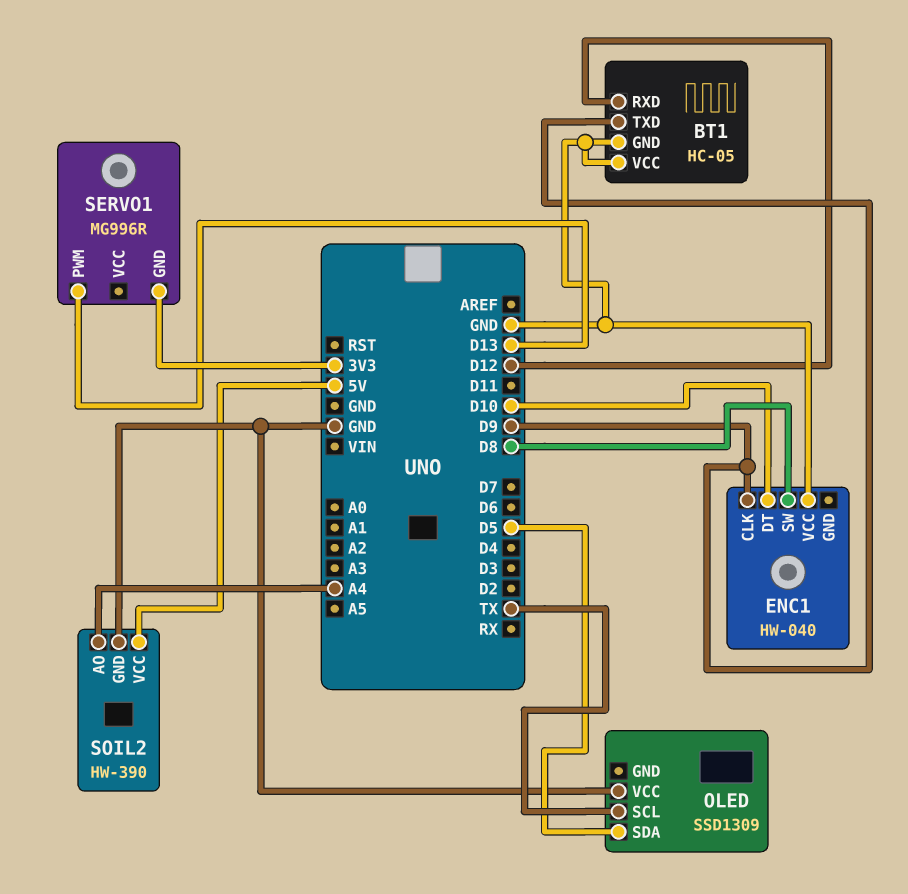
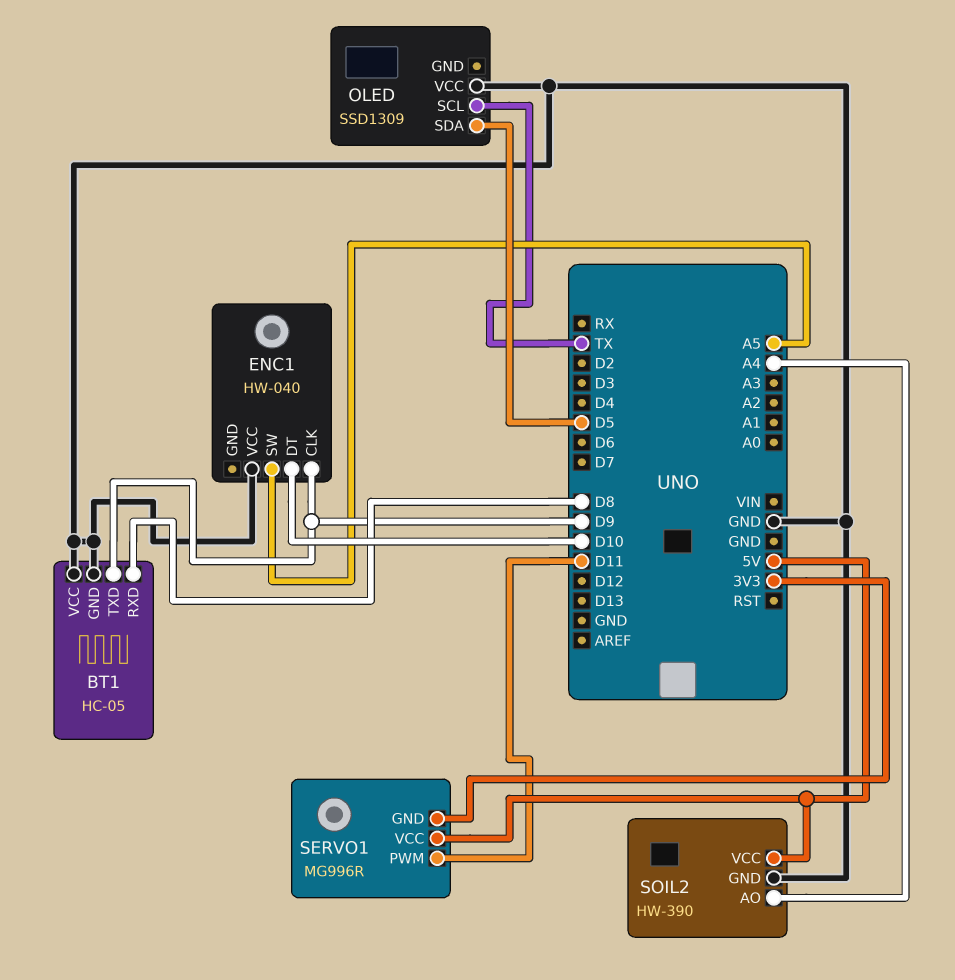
BT1 pin RXD: D12 -> D8
ENC1 pin SW: D8 -> A5
SERVO1 pin PWM: D13 -> D11
SERVO1 pin VCC: none -> 5V

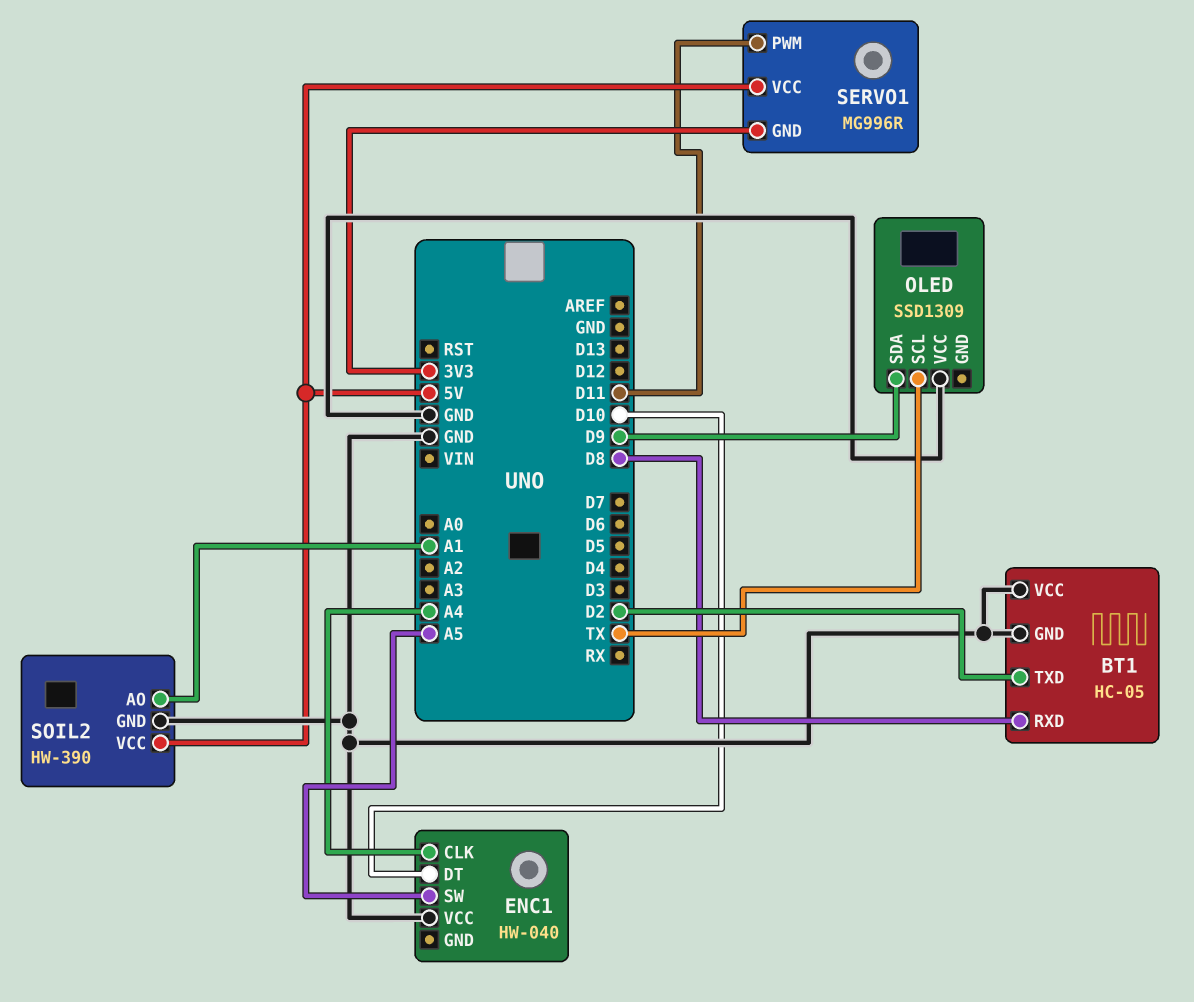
BT1 pin TXD: D9 -> D2
ENC1 pin CLK: D9 -> A4
OLED pin SDA: D5 -> D9
SOIL2 pin AO: A4 -> A1

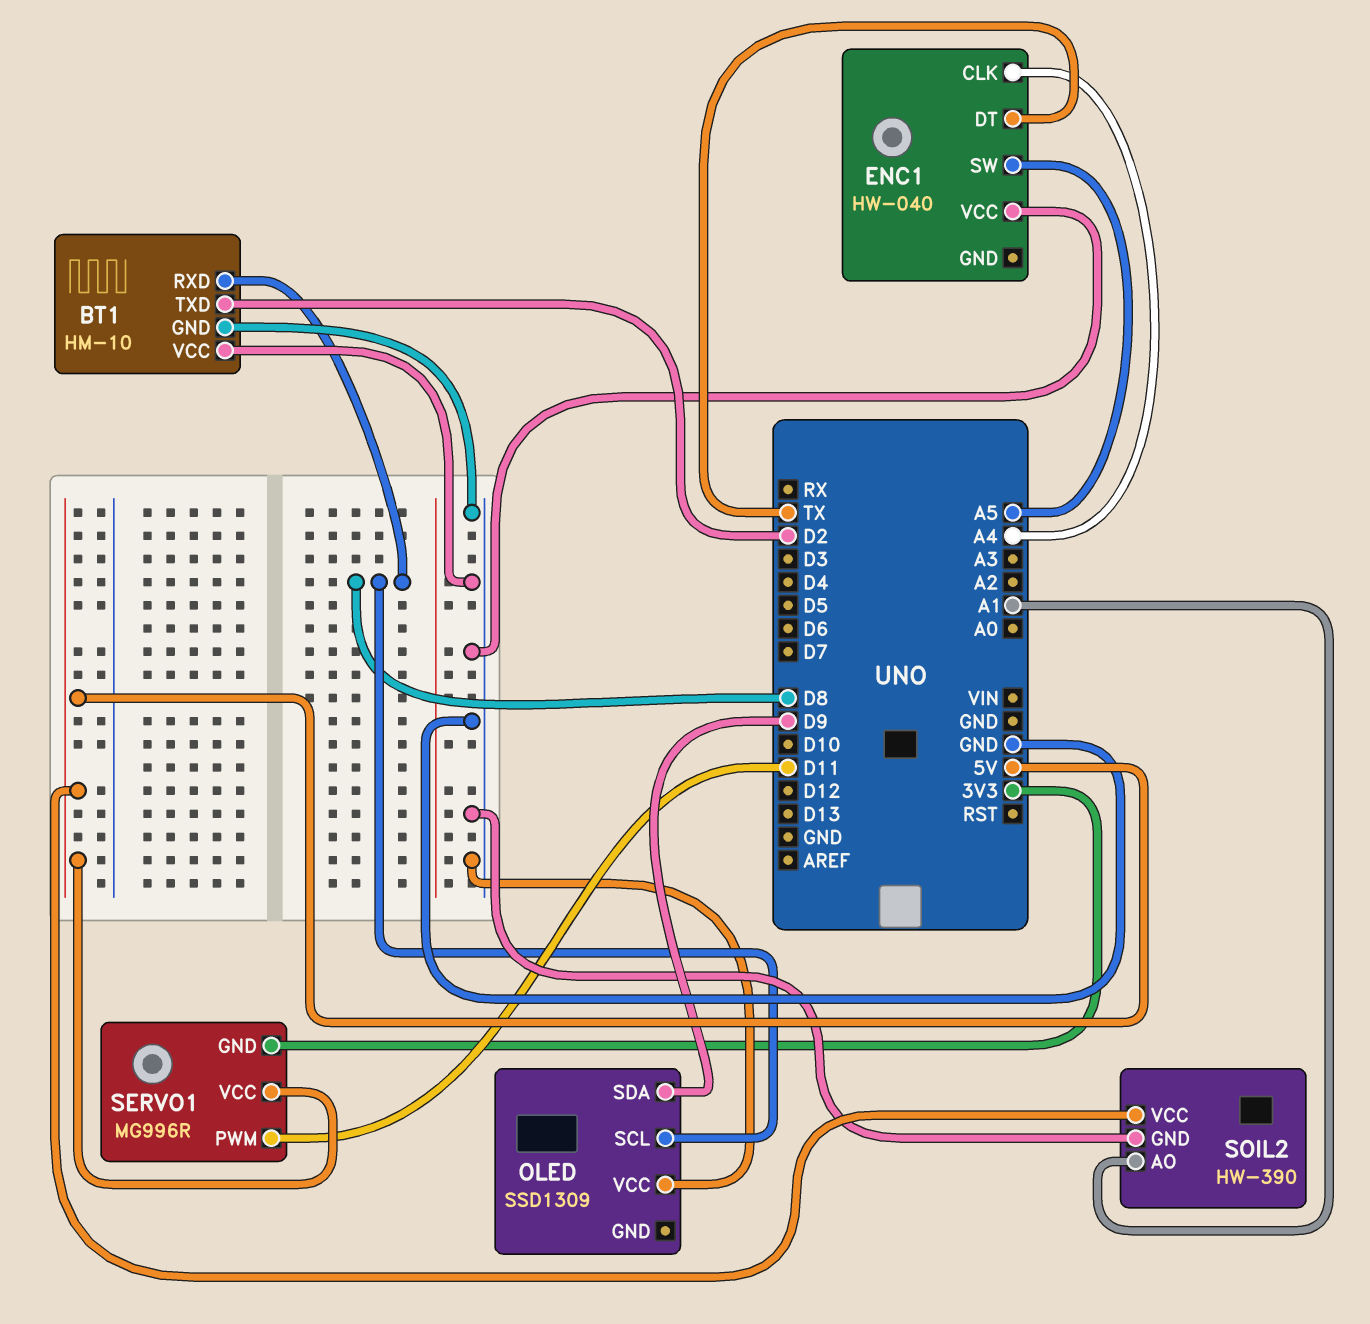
BT1: HC-05 -> HM-10
ENC1 pin DT: D10 -> TX
OLED pin SCL: TX -> D8

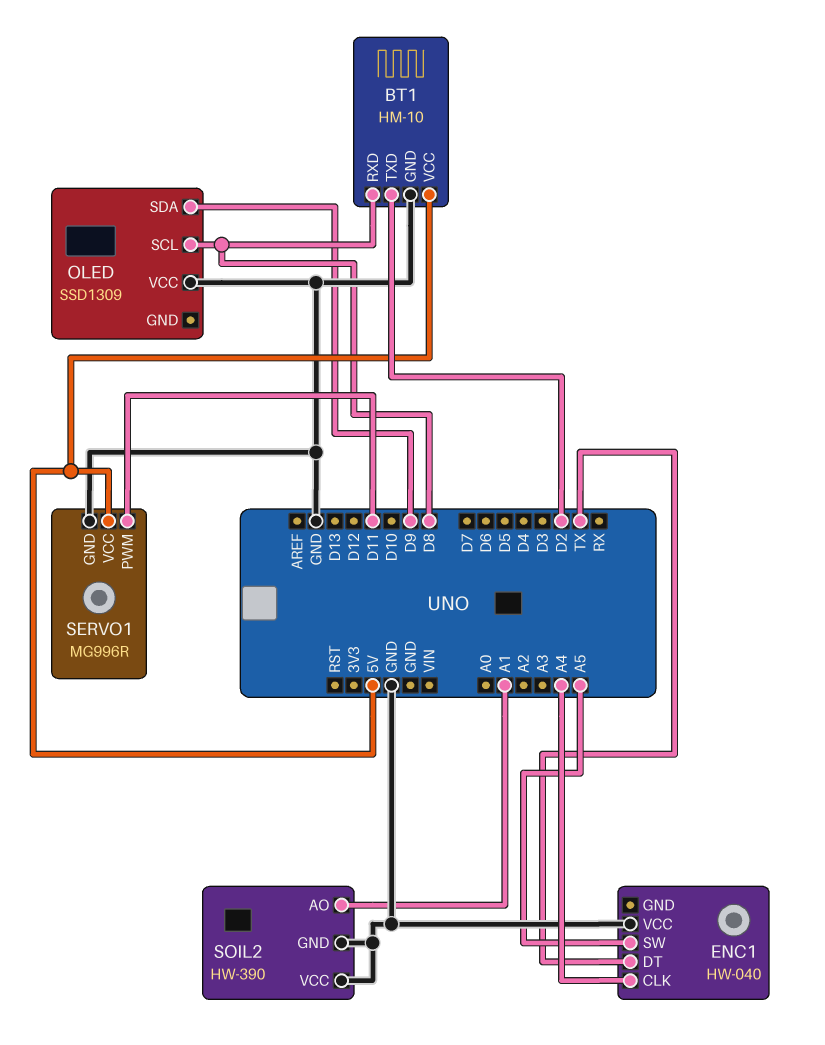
BT1 pin VCC: GND -> 5V
SERVO1 pin GND: 3V3 -> GND
SOIL2 pin VCC: 5V -> GND

